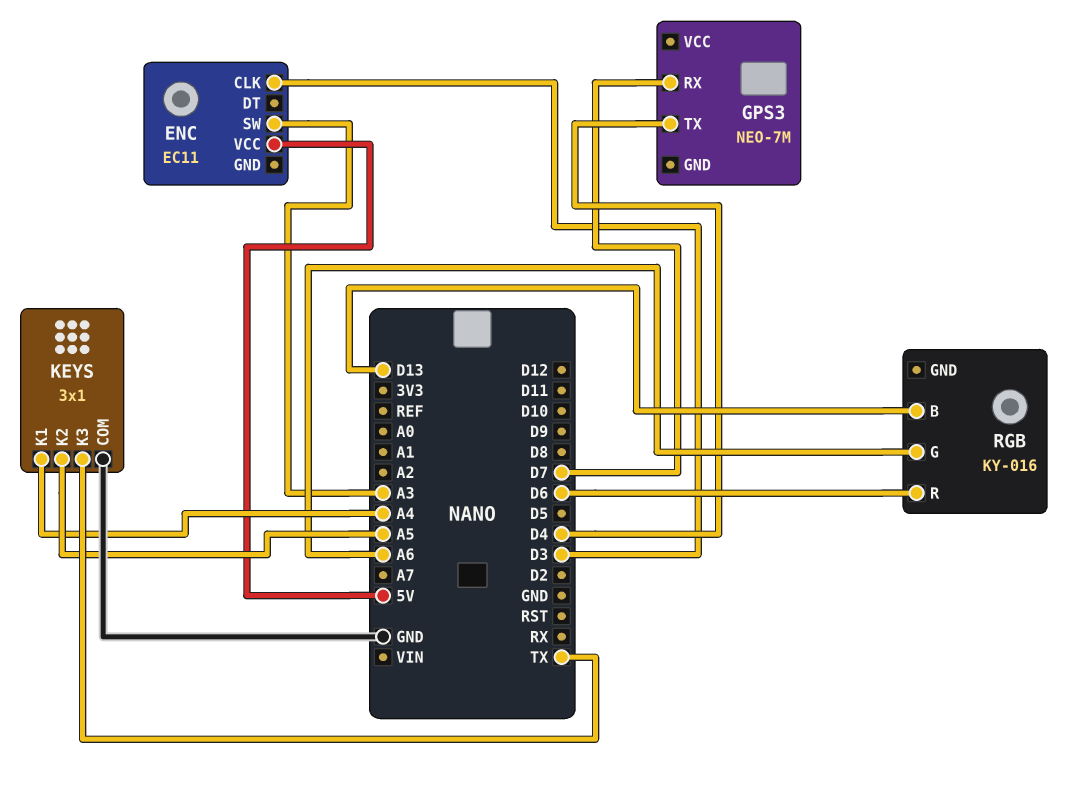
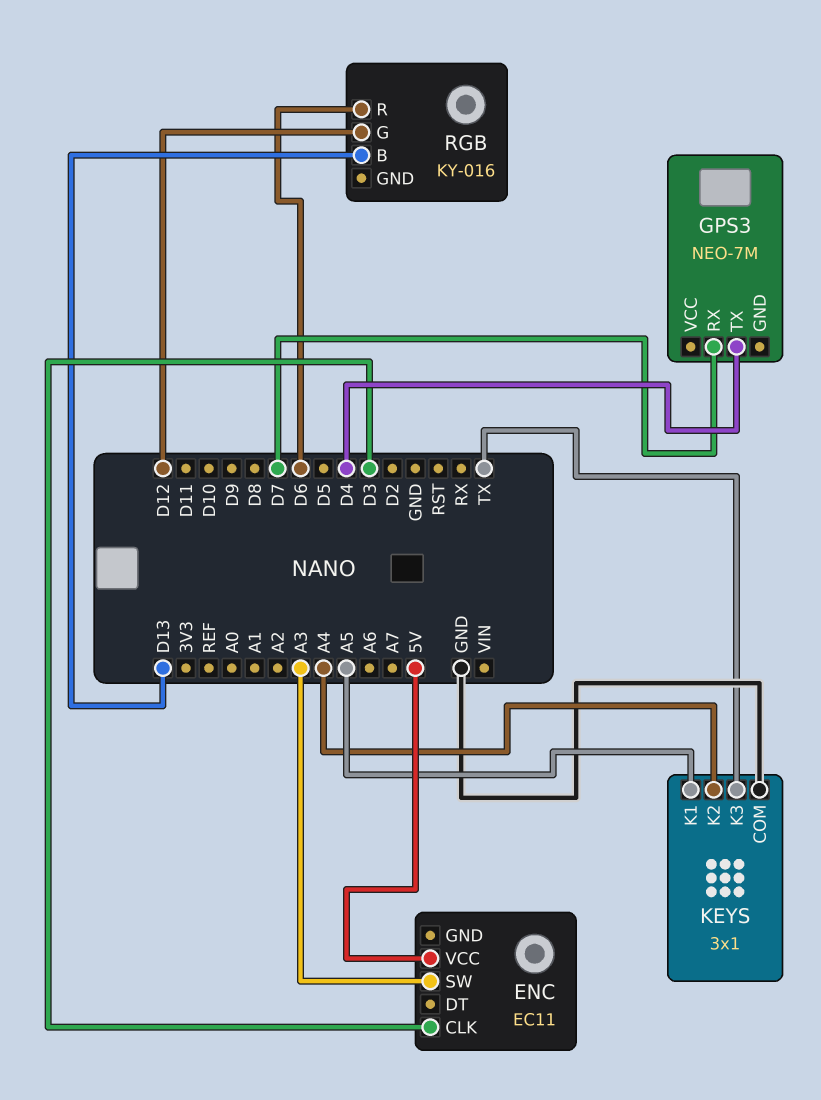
KEYS pin K1: A4 -> A5
KEYS pin K2: A5 -> A4
RGB pin G: A6 -> D12

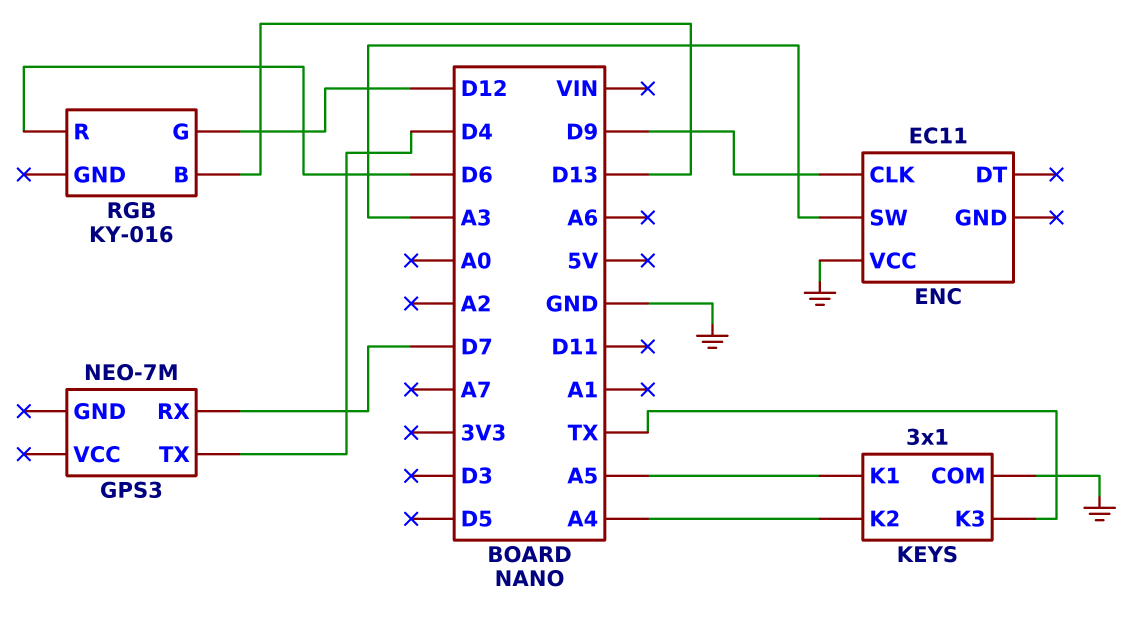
ENC pin CLK: D3 -> D9
ENC pin VCC: 5V -> GND

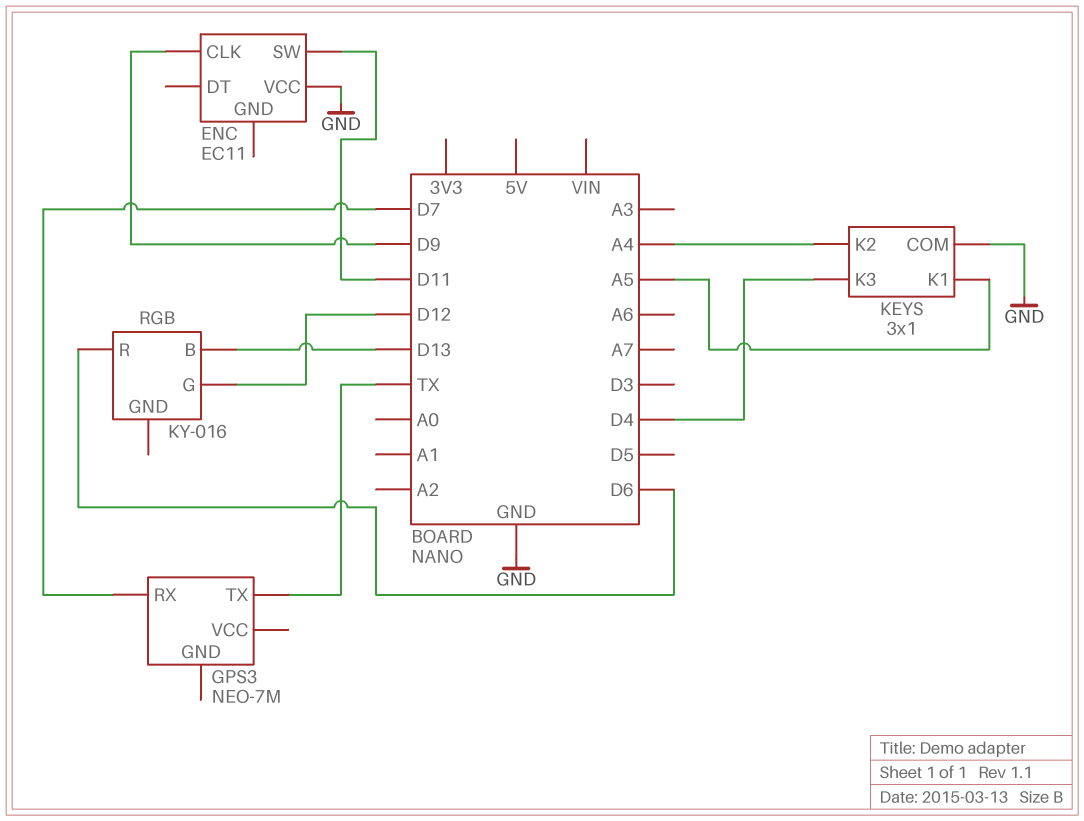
ENC pin SW: A3 -> D11
GPS3 pin TX: D4 -> TX
KEYS pin K3: TX -> D4

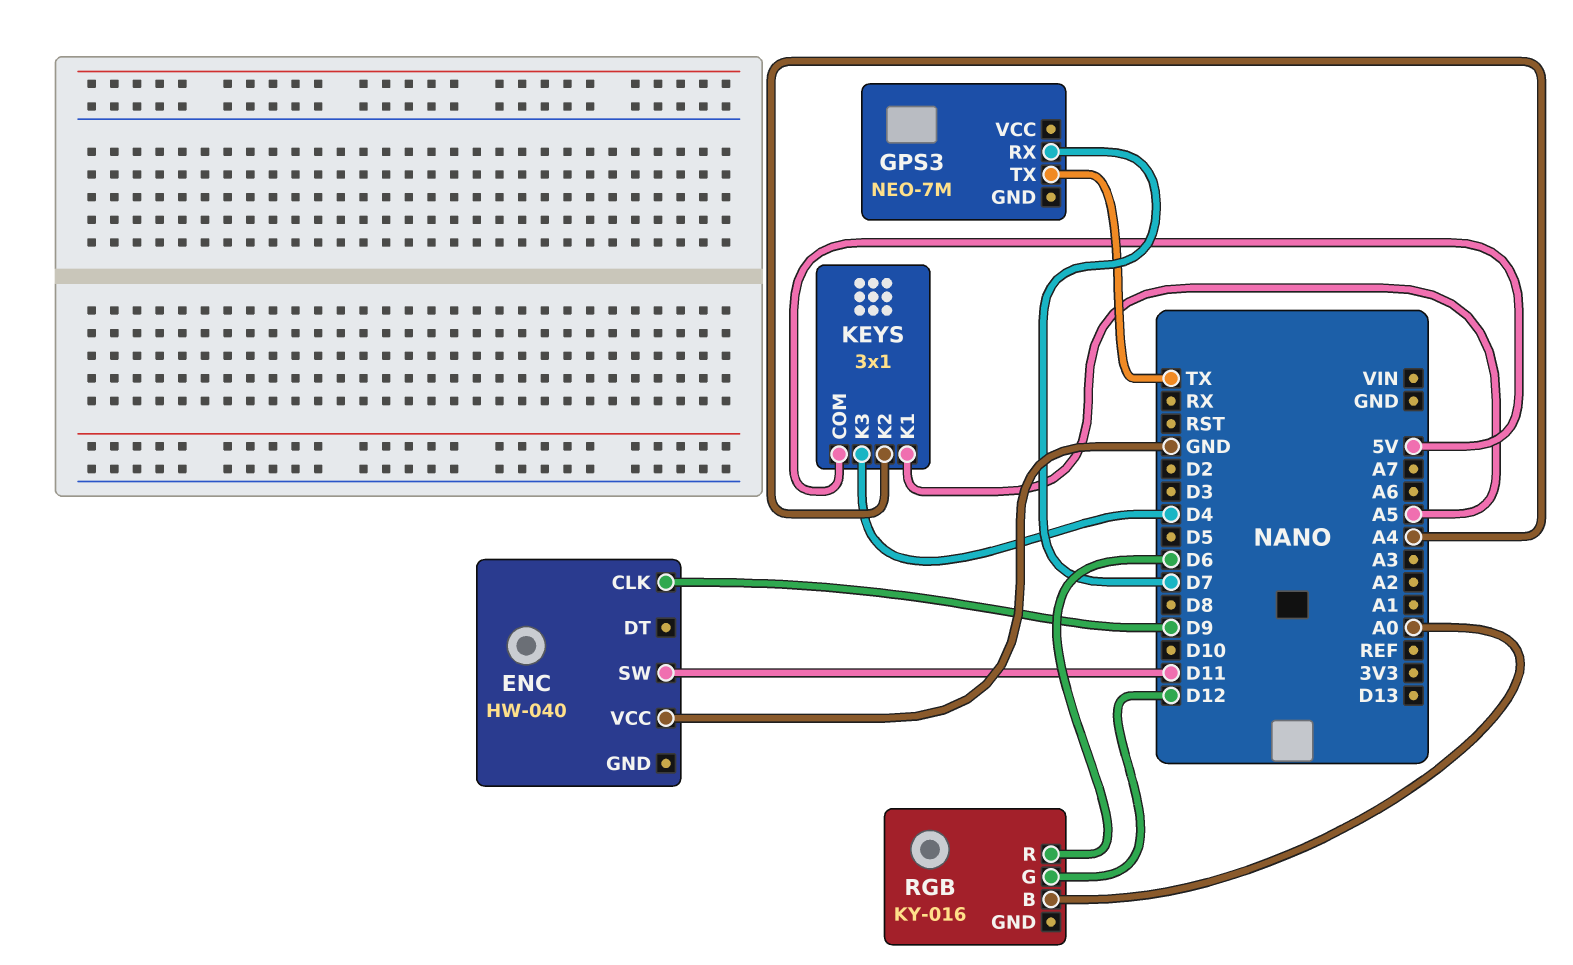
ENC: EC11 -> HW-040
KEYS pin COM: GND -> 5V
RGB pin B: D13 -> A0

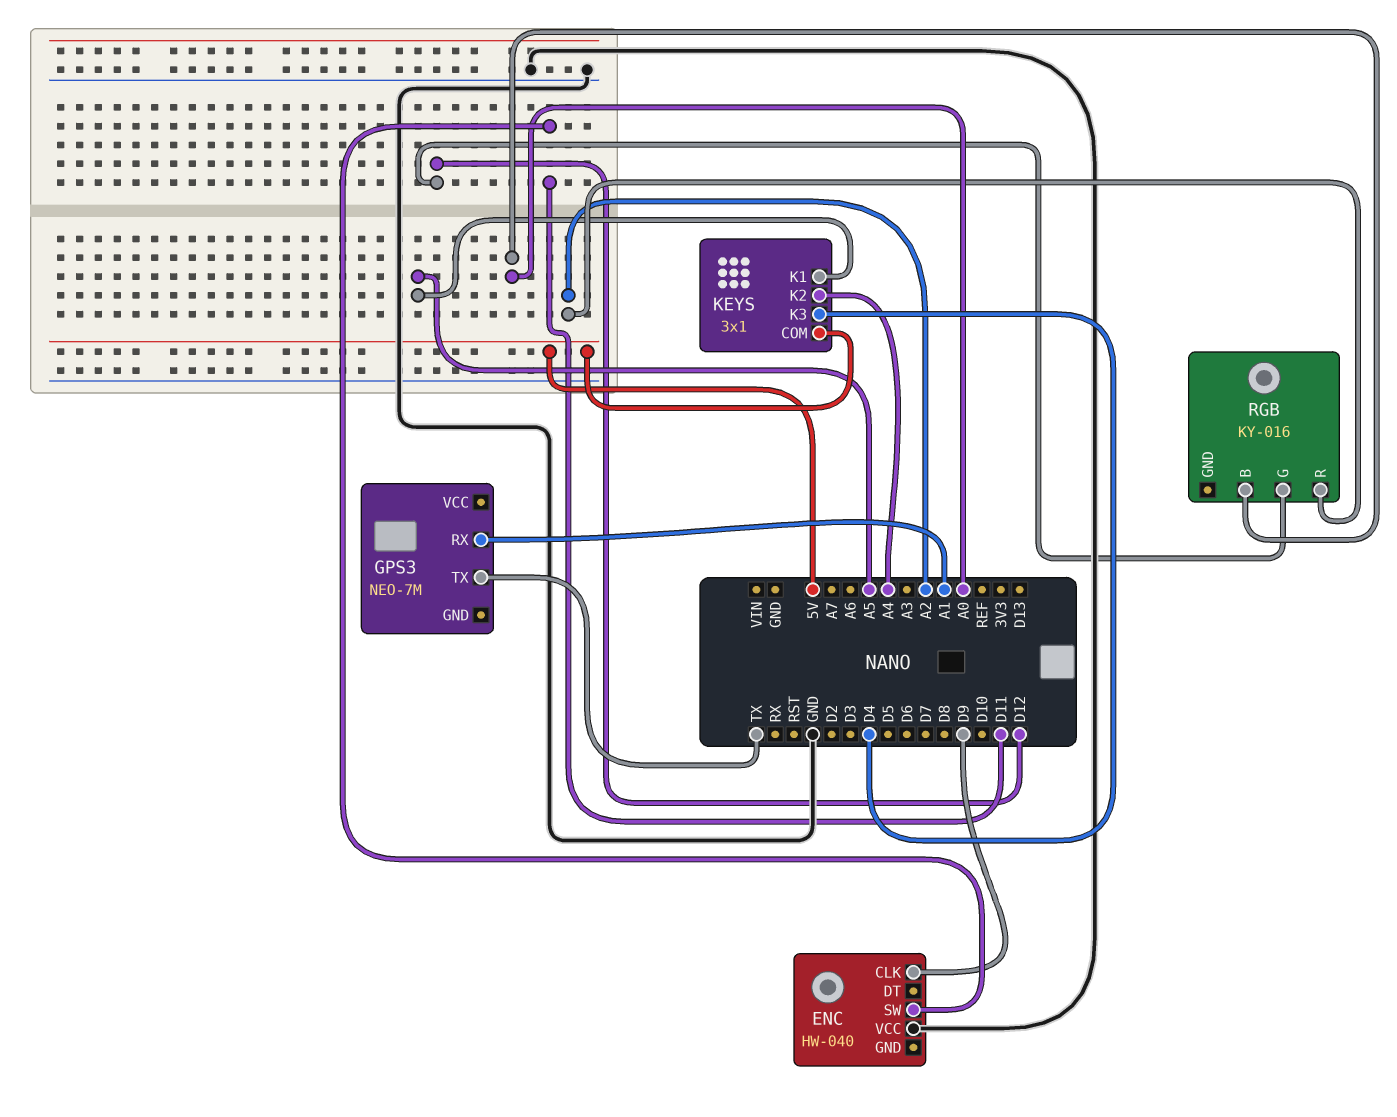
GPS3 pin RX: D7 -> A1
RGB pin R: D6 -> A2

